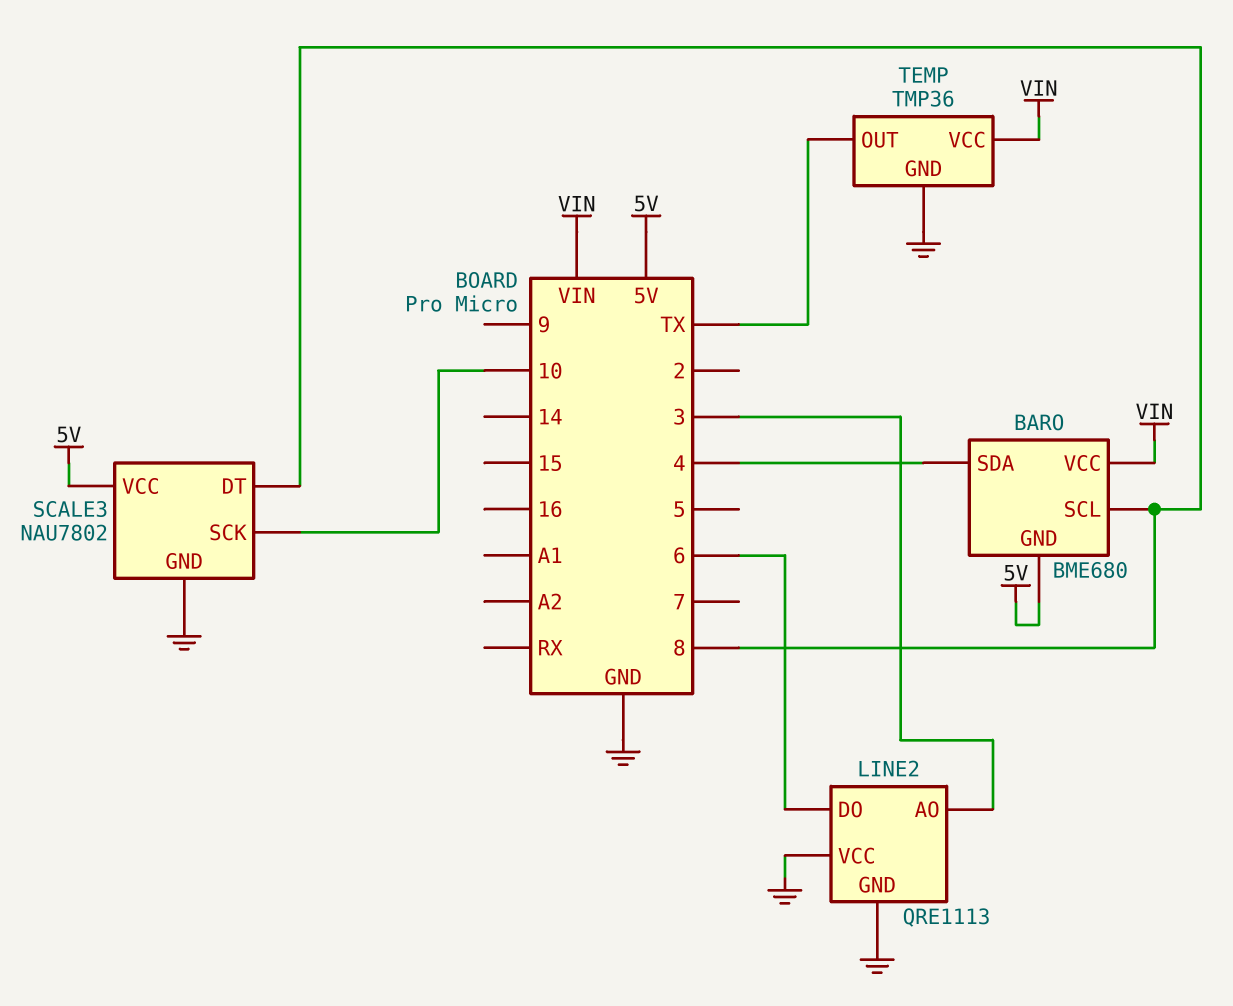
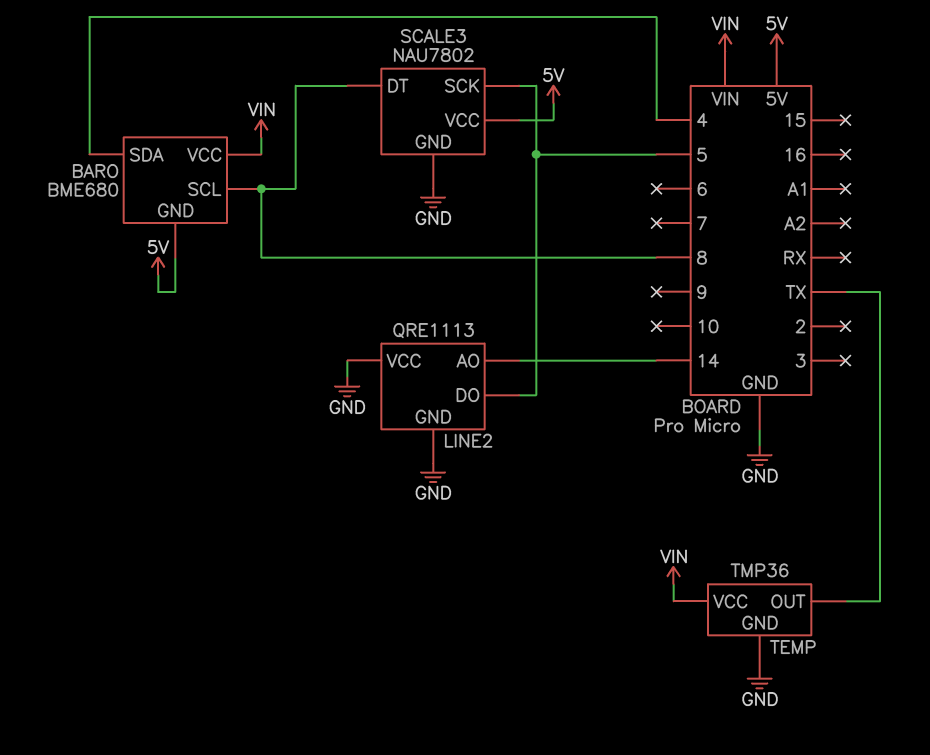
LINE2 pin AO: 3 -> 14
LINE2 pin DO: 6 -> 5
SCALE3 pin SCK: 10 -> 5

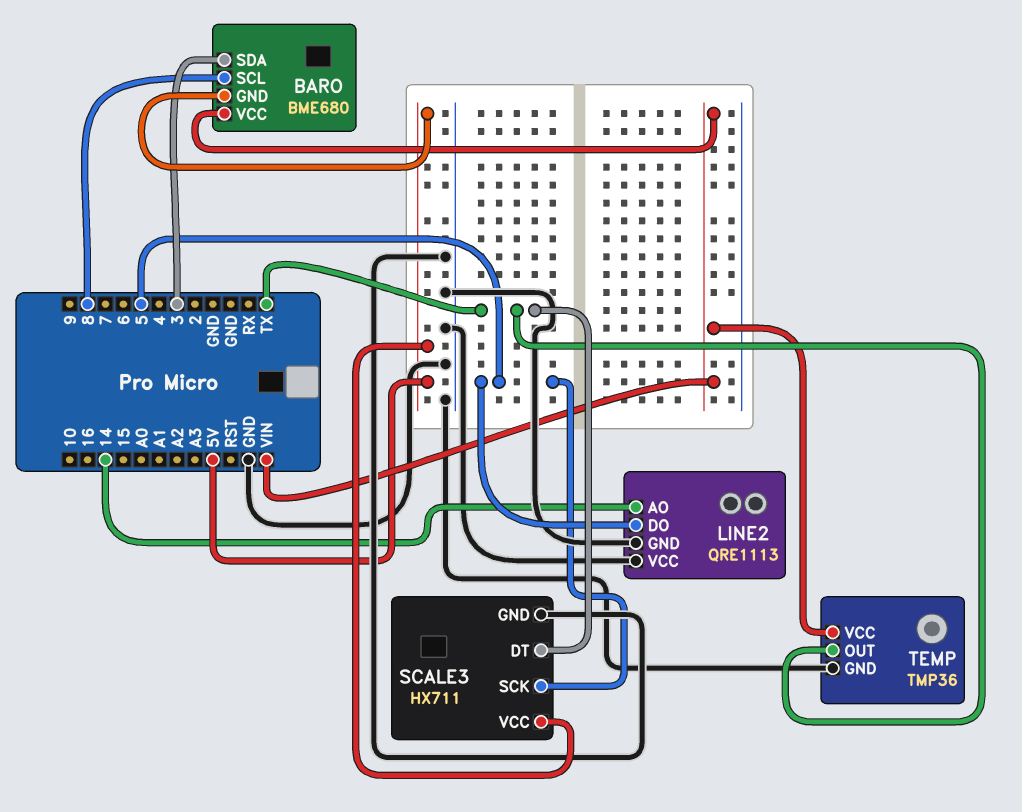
BARO pin SDA: 4 -> 3
SCALE3: NAU7802 -> HX711
SCALE3 pin DT: 8 -> TX

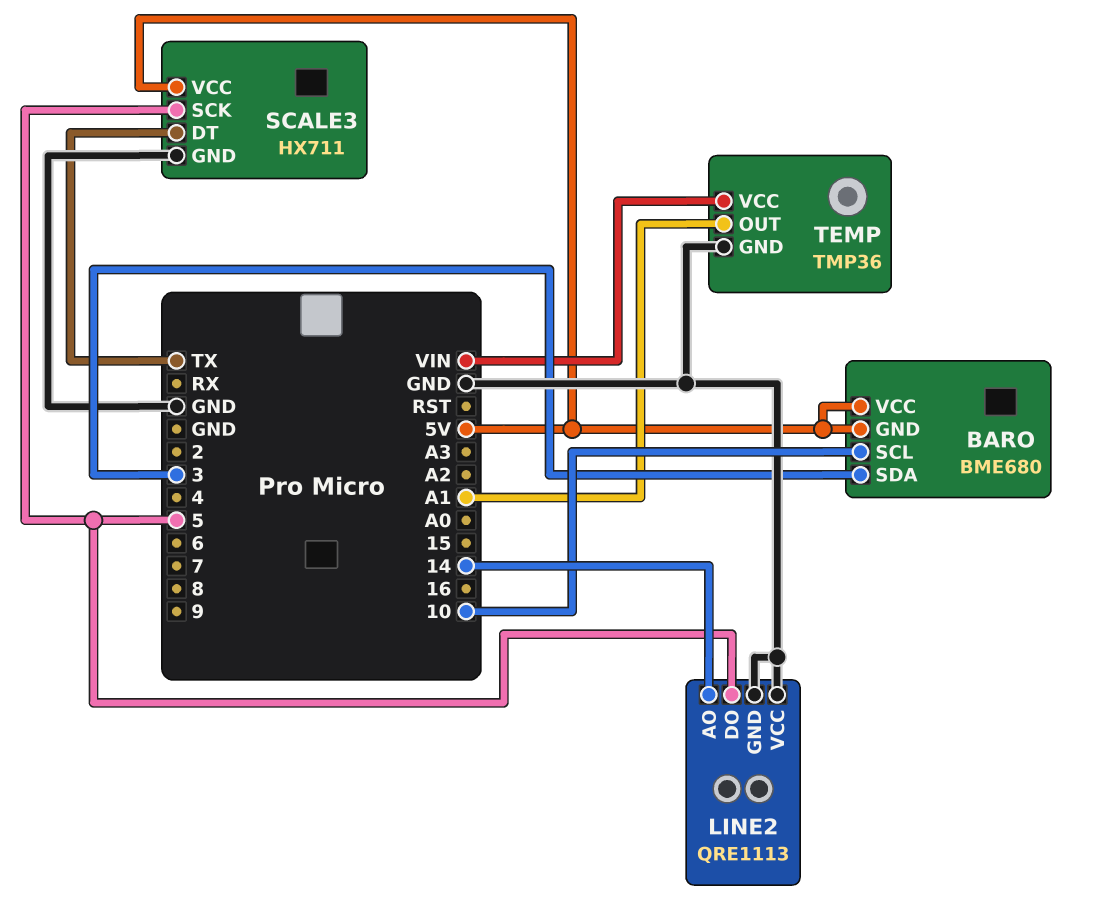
BARO pin SCL: 8 -> 10
BARO pin VCC: VIN -> 5V
TEMP pin OUT: TX -> A1

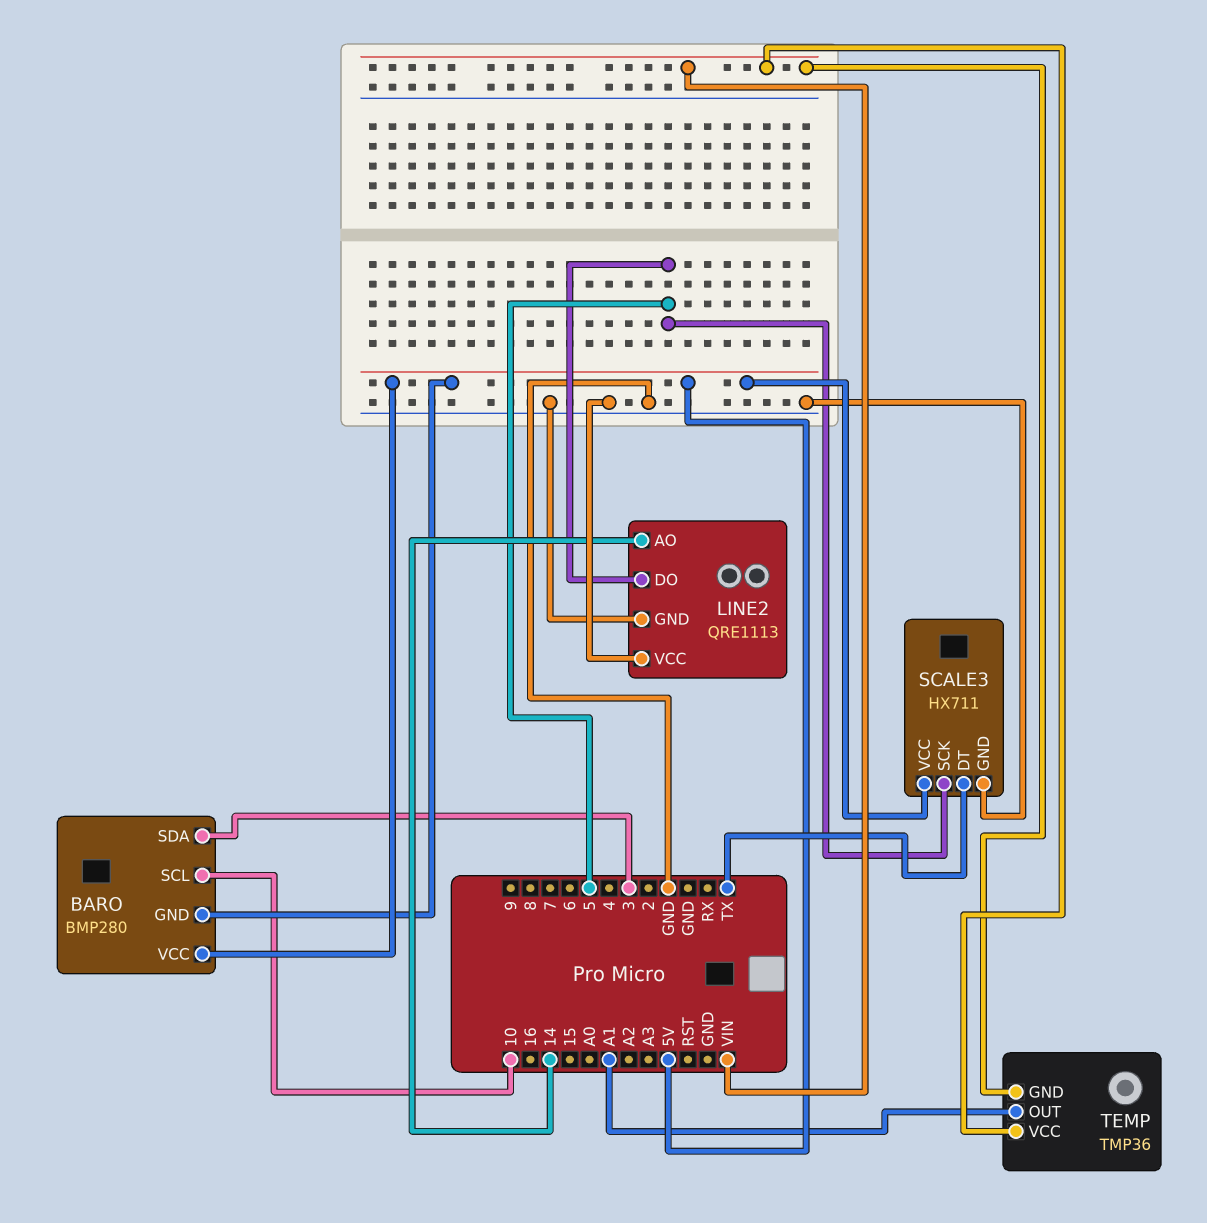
BARO: BME680 -> BMP280
TEMP pin GND: GND -> VIN

